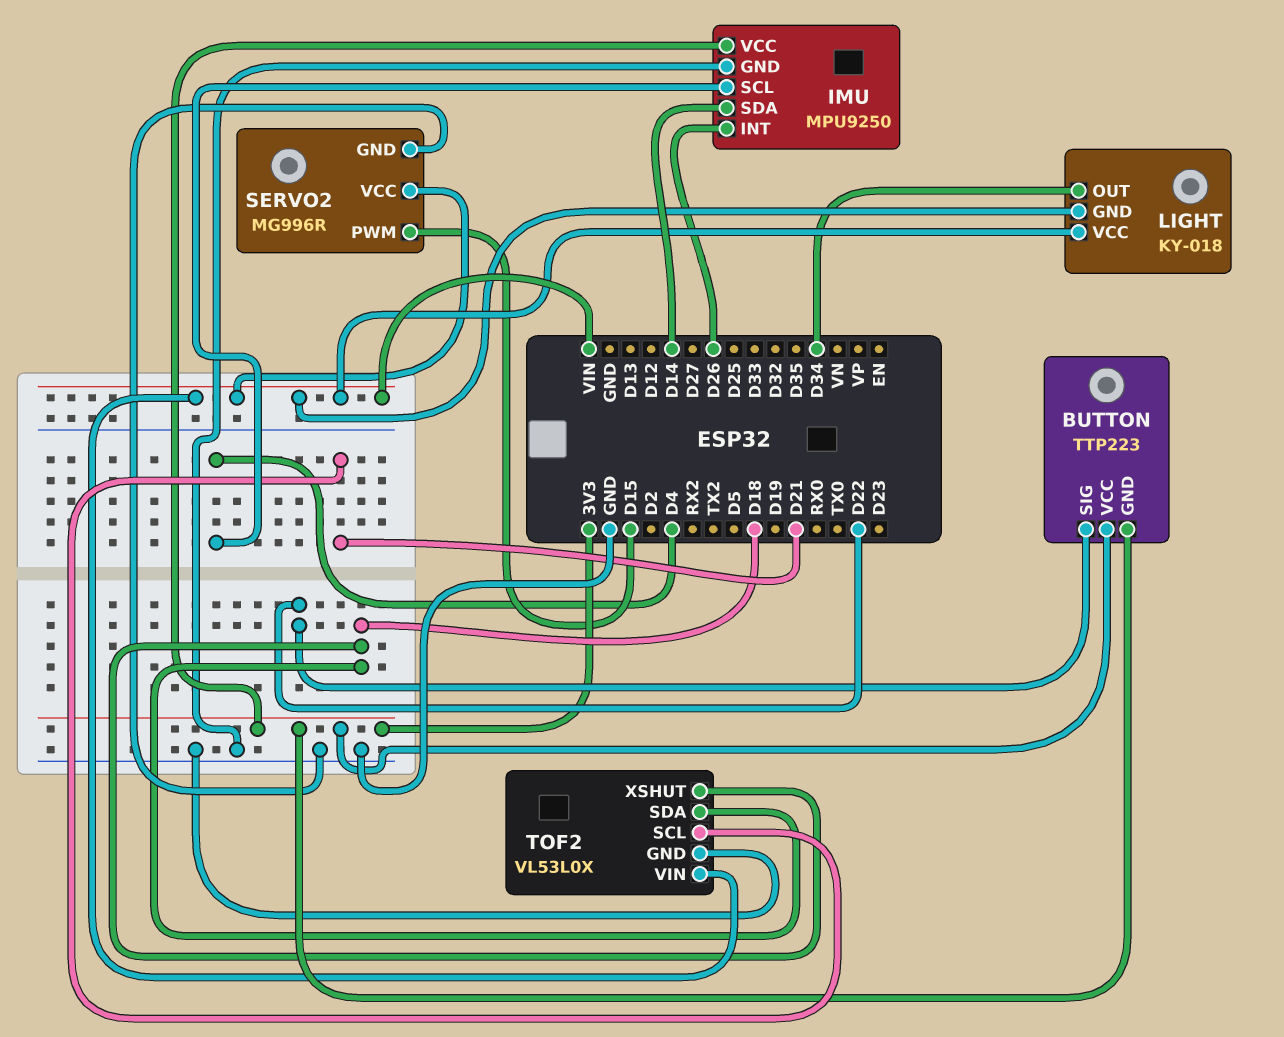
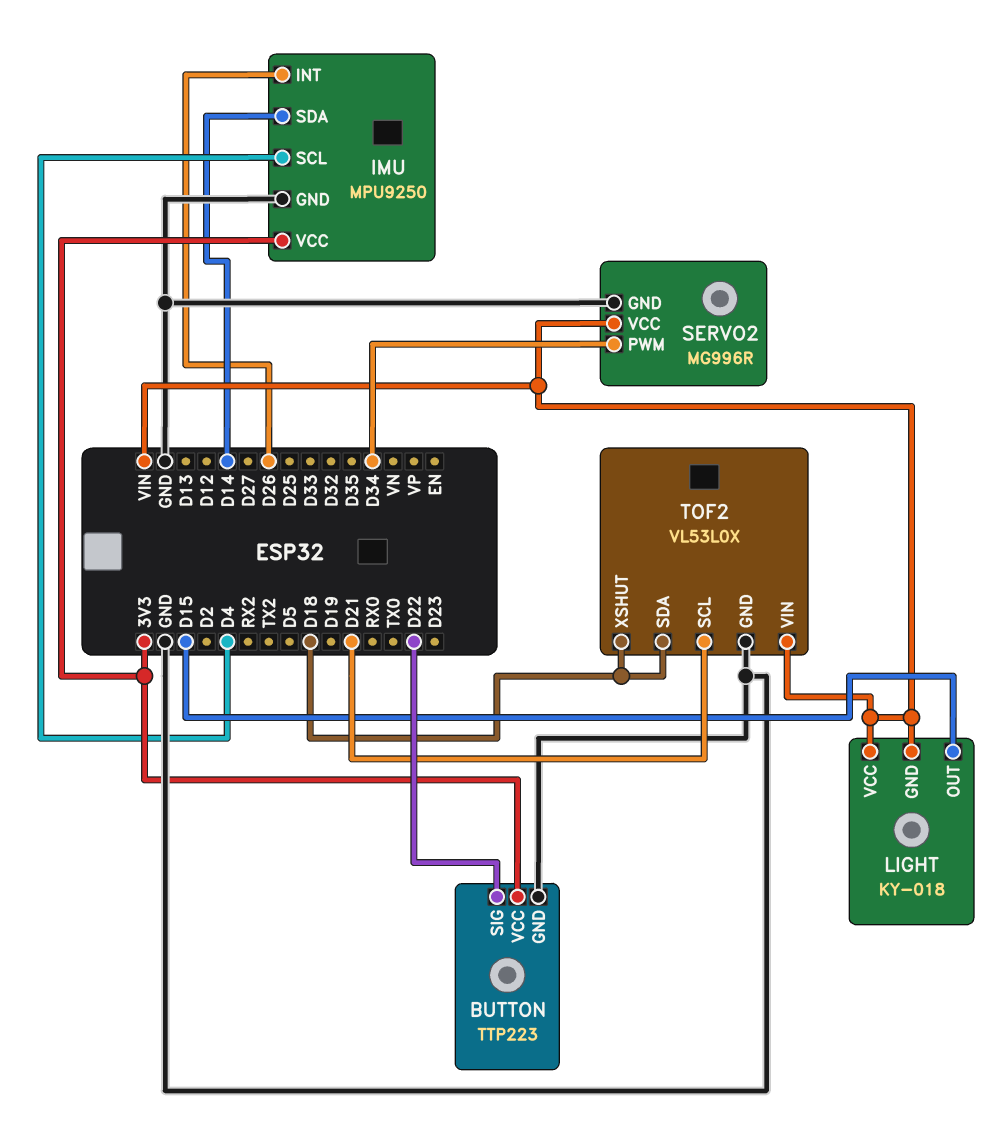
BUTTON pin GND: 3V3 -> GND
LIGHT pin OUT: D34 -> D15
SERVO2 pin PWM: D15 -> D34

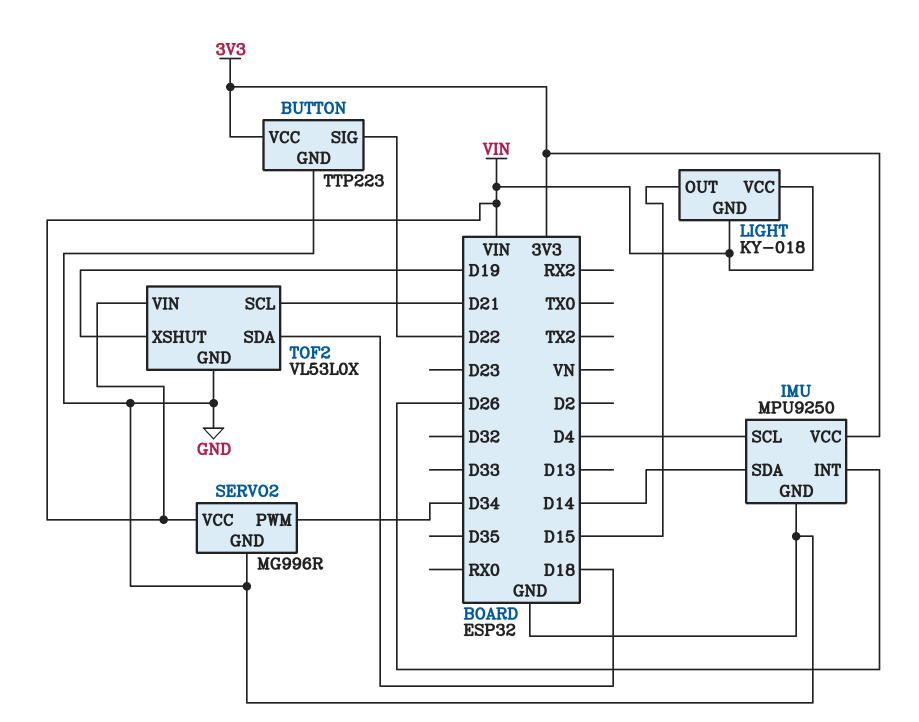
TOF2 pin XSHUT: D18 -> D19

